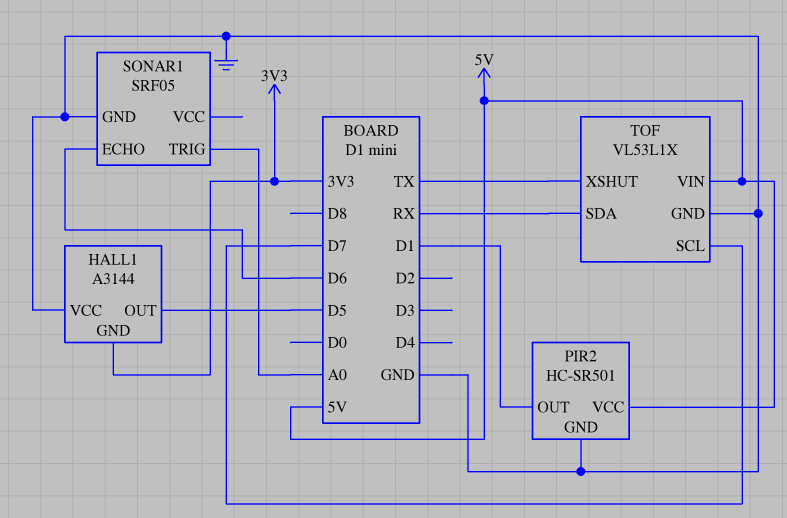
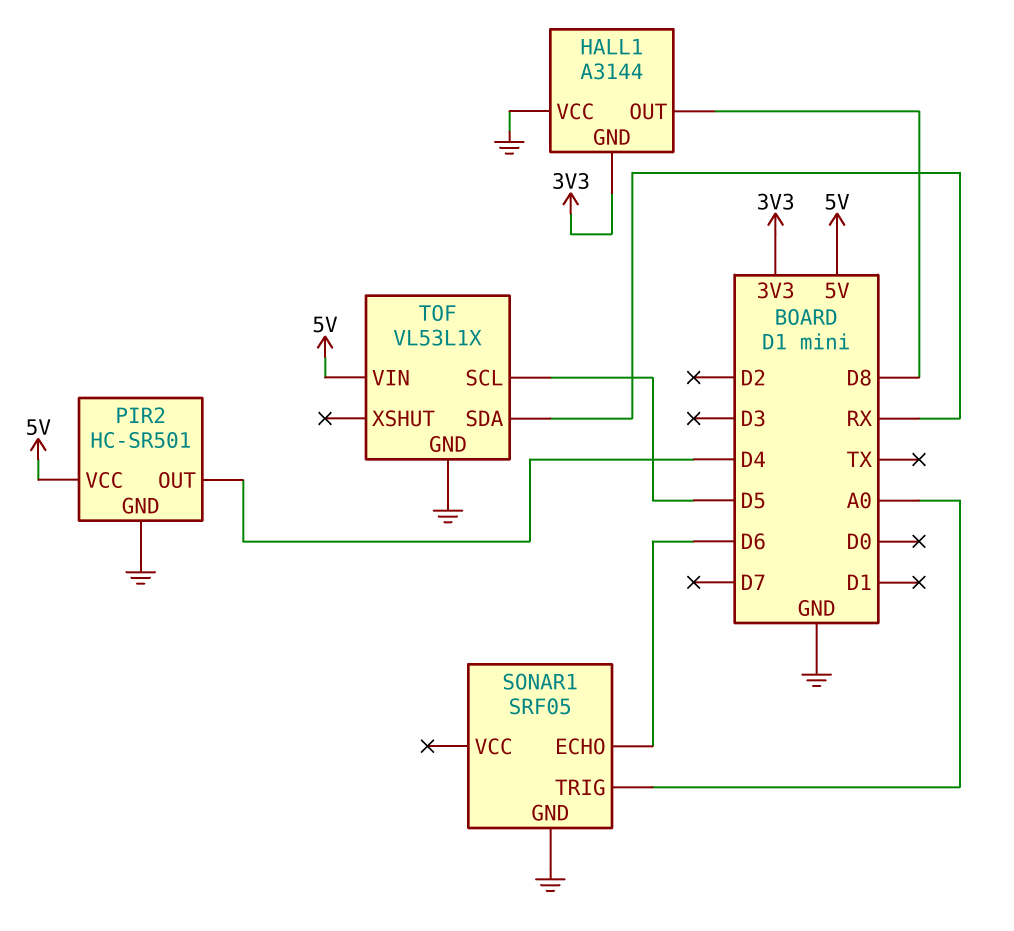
HALL1 pin OUT: D5 -> D8
PIR2 pin OUT: D1 -> D4
TOF pin SCL: D7 -> D5
TOF pin XSHUT: TX -> none

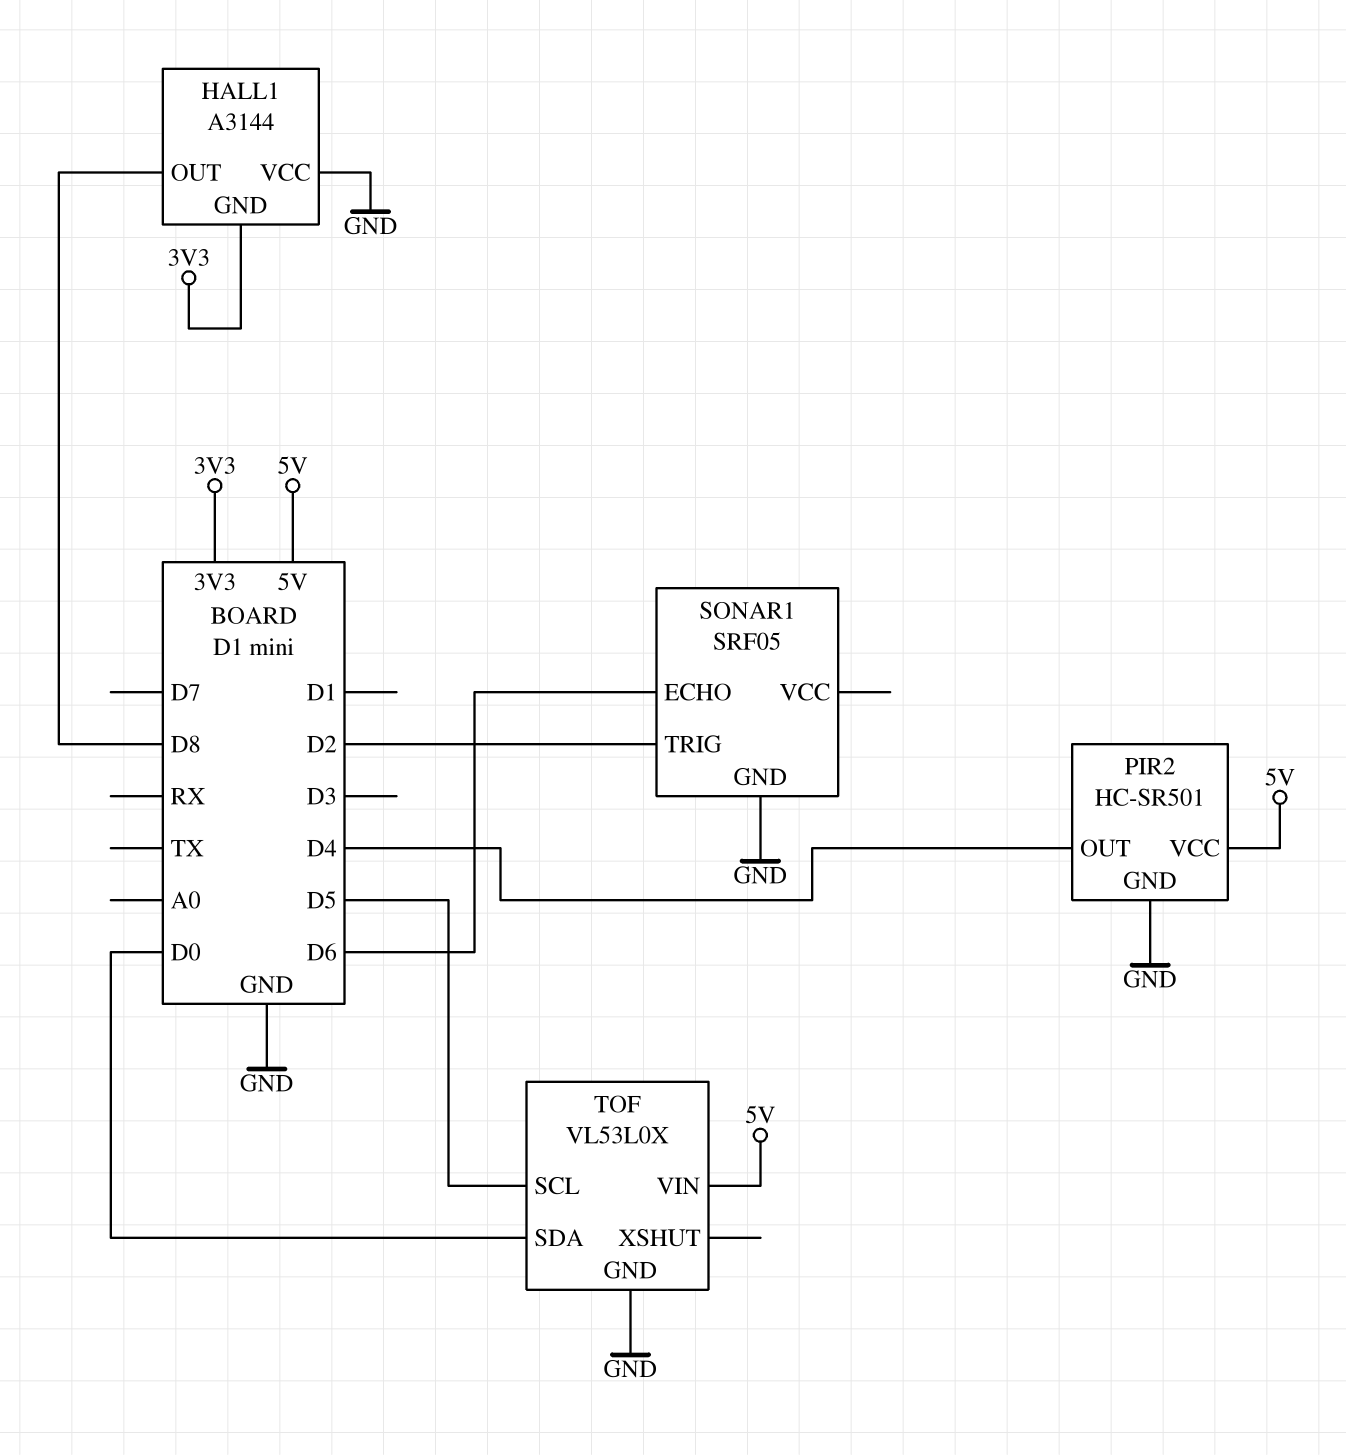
SONAR1 pin TRIG: A0 -> D2
TOF: VL53L1X -> VL53L0X
TOF pin SDA: RX -> D0

